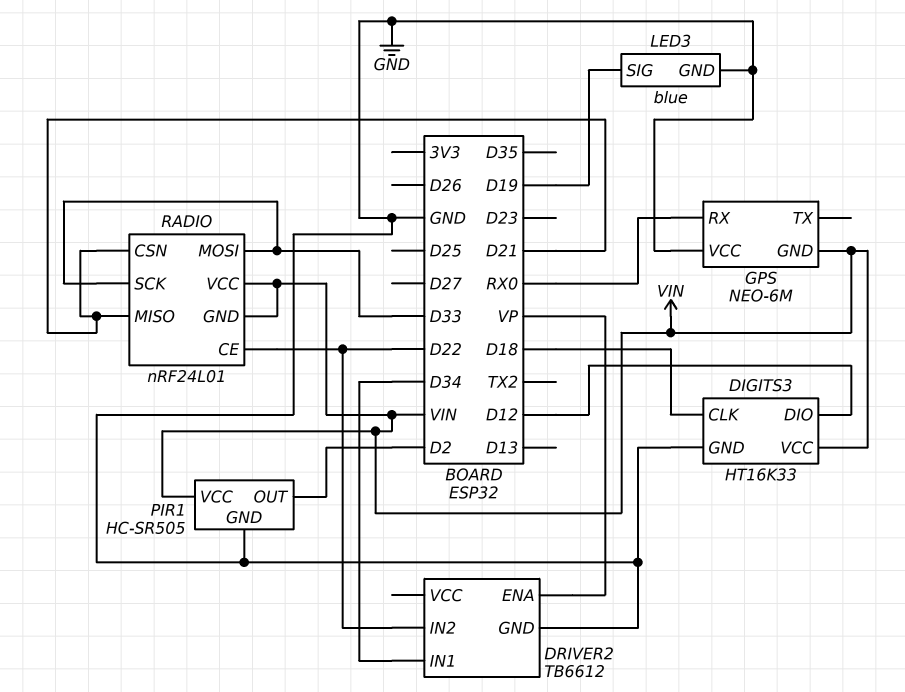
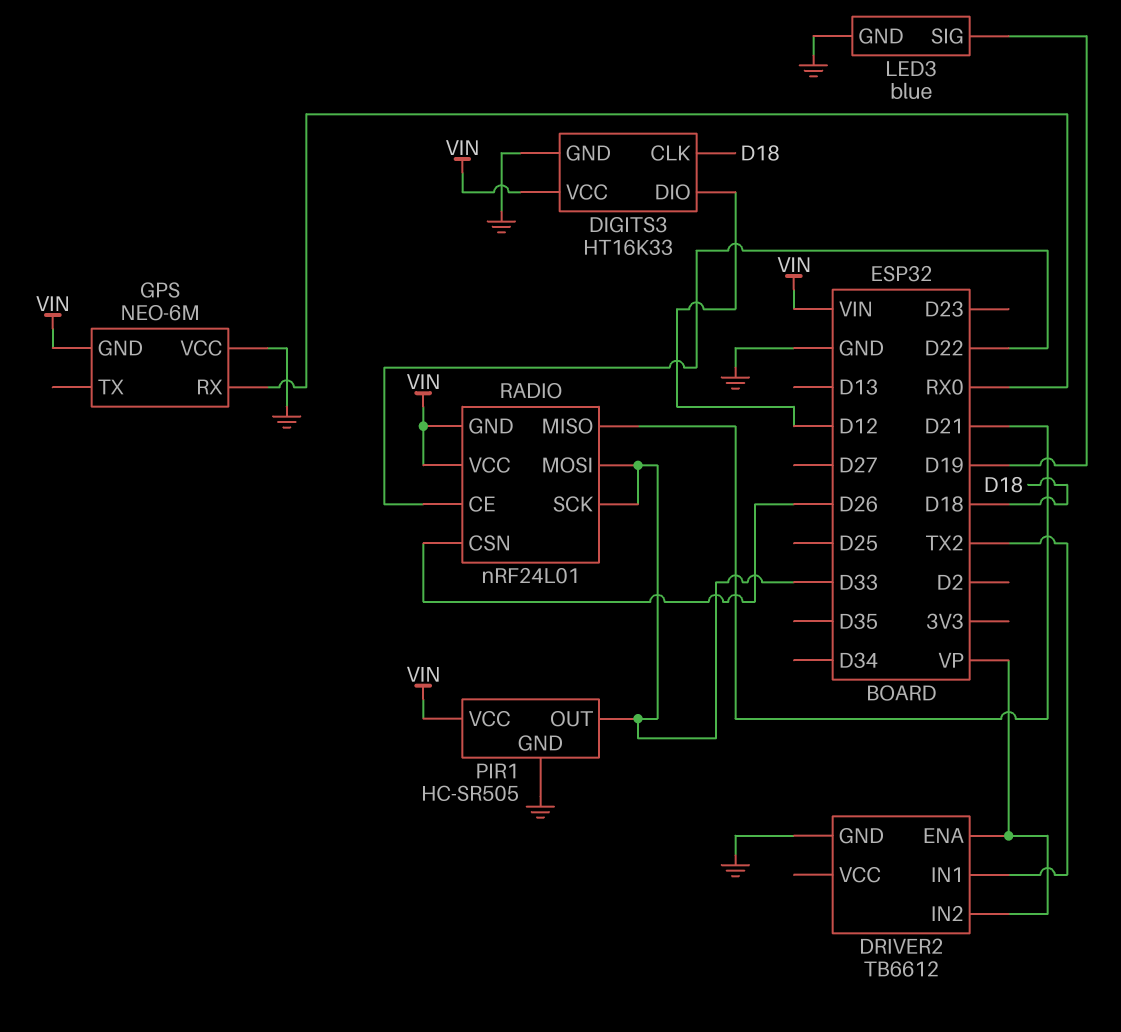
DRIVER2 pin IN1: D34 -> TX2
DRIVER2 pin IN2: D22 -> VP
PIR1 pin OUT: D2 -> D33
RADIO pin CSN: D21 -> D26

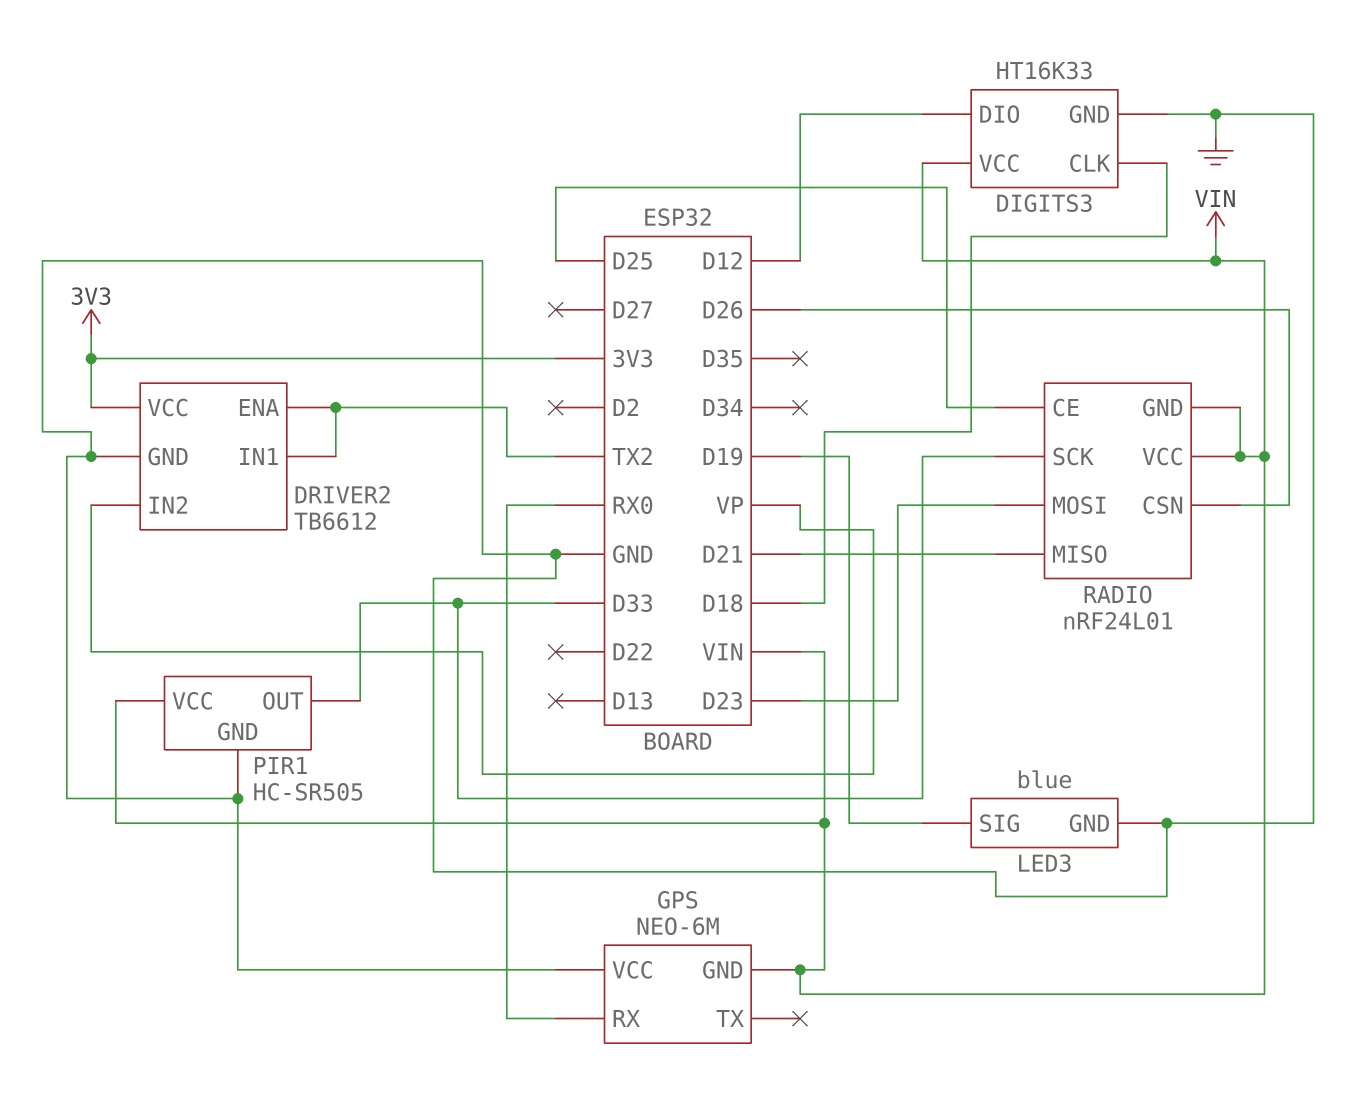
DRIVER2 pin ENA: VP -> TX2
DRIVER2 pin VCC: none -> 3V3
RADIO pin CE: D22 -> D25
RADIO pin MOSI: D33 -> D23

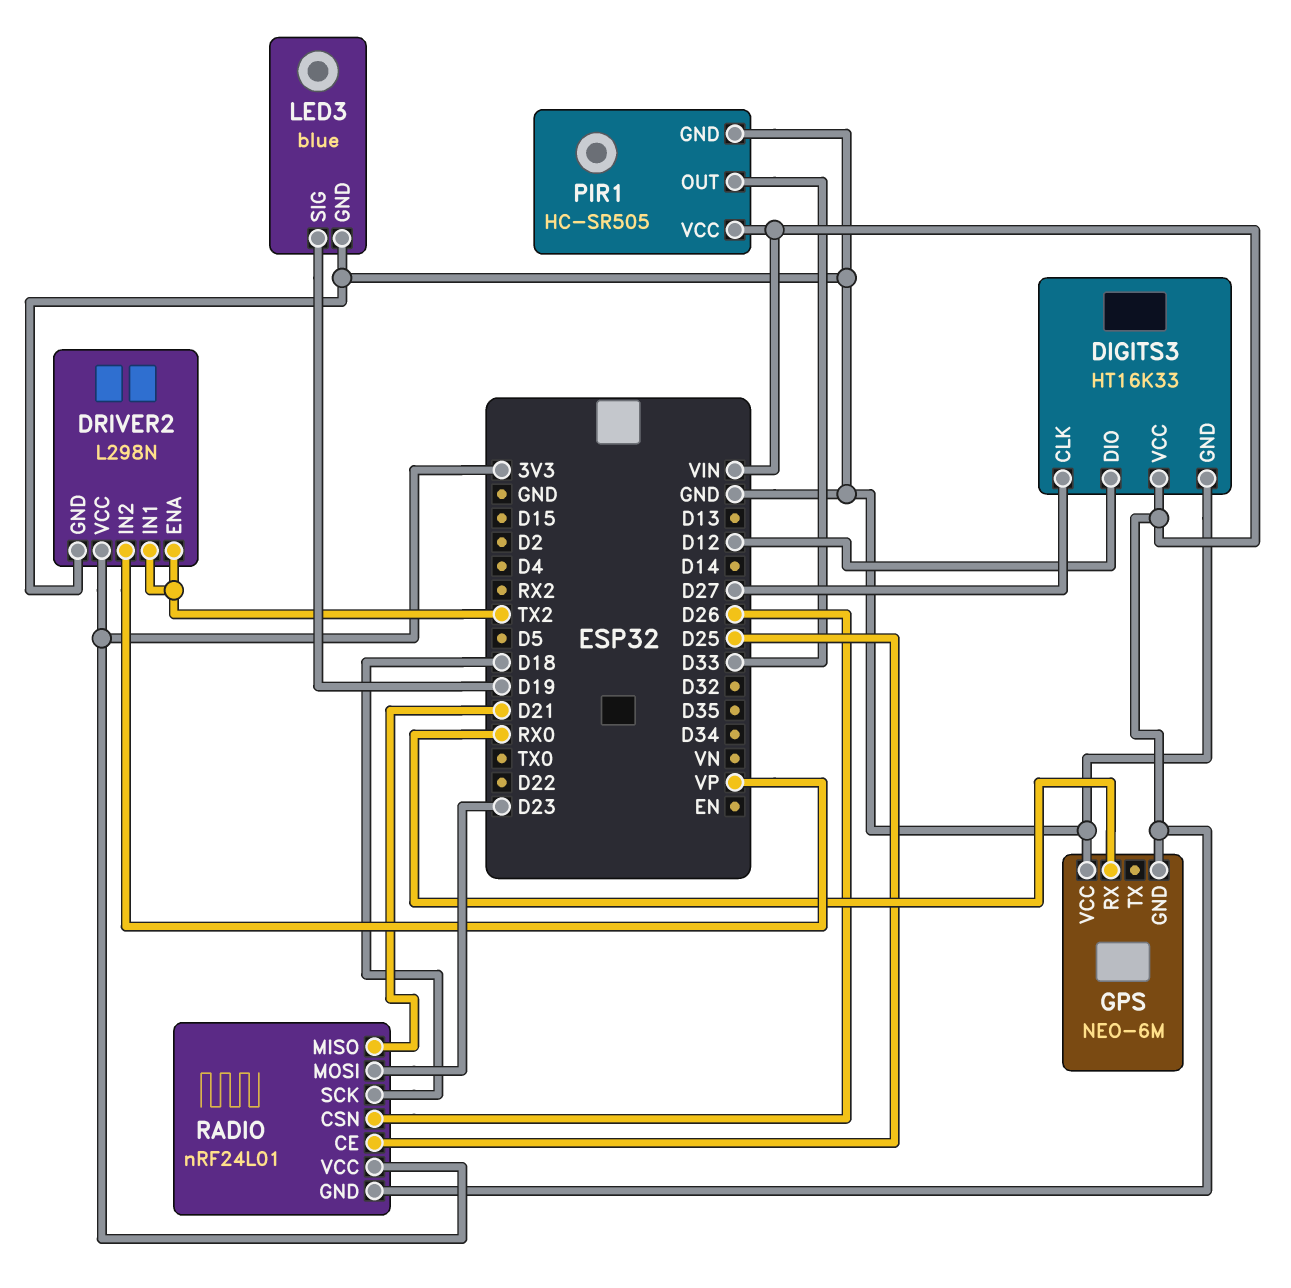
DIGITS3 pin CLK: D18 -> D27
DRIVER2: TB6612 -> L298N
RADIO pin SCK: D33 -> D18
RADIO pin VCC: VIN -> 3V3

